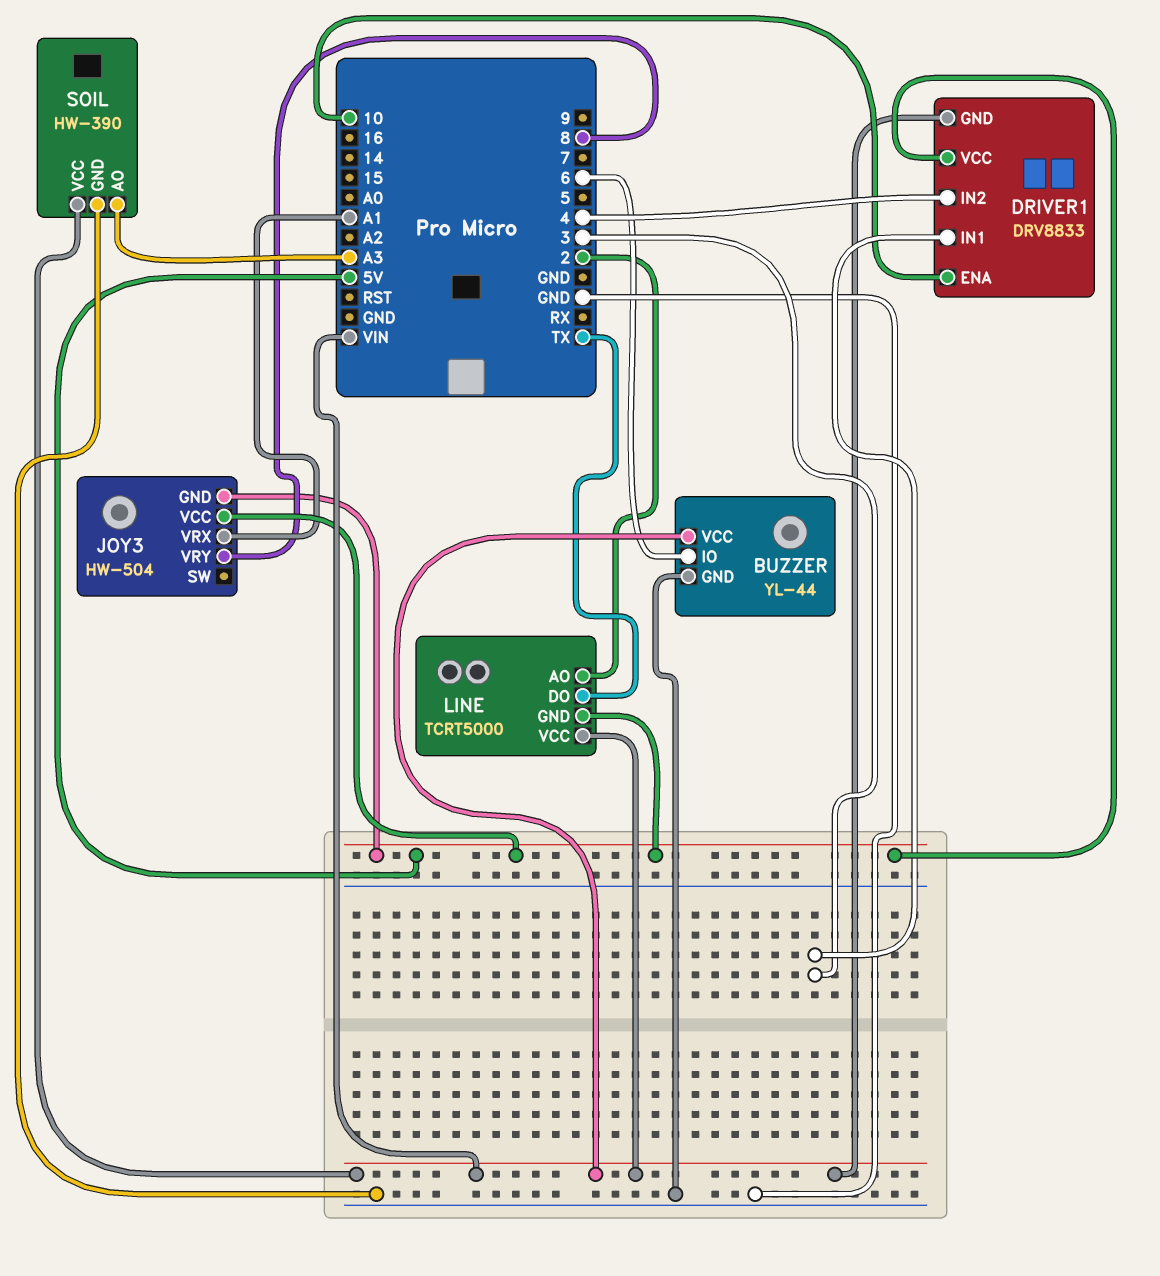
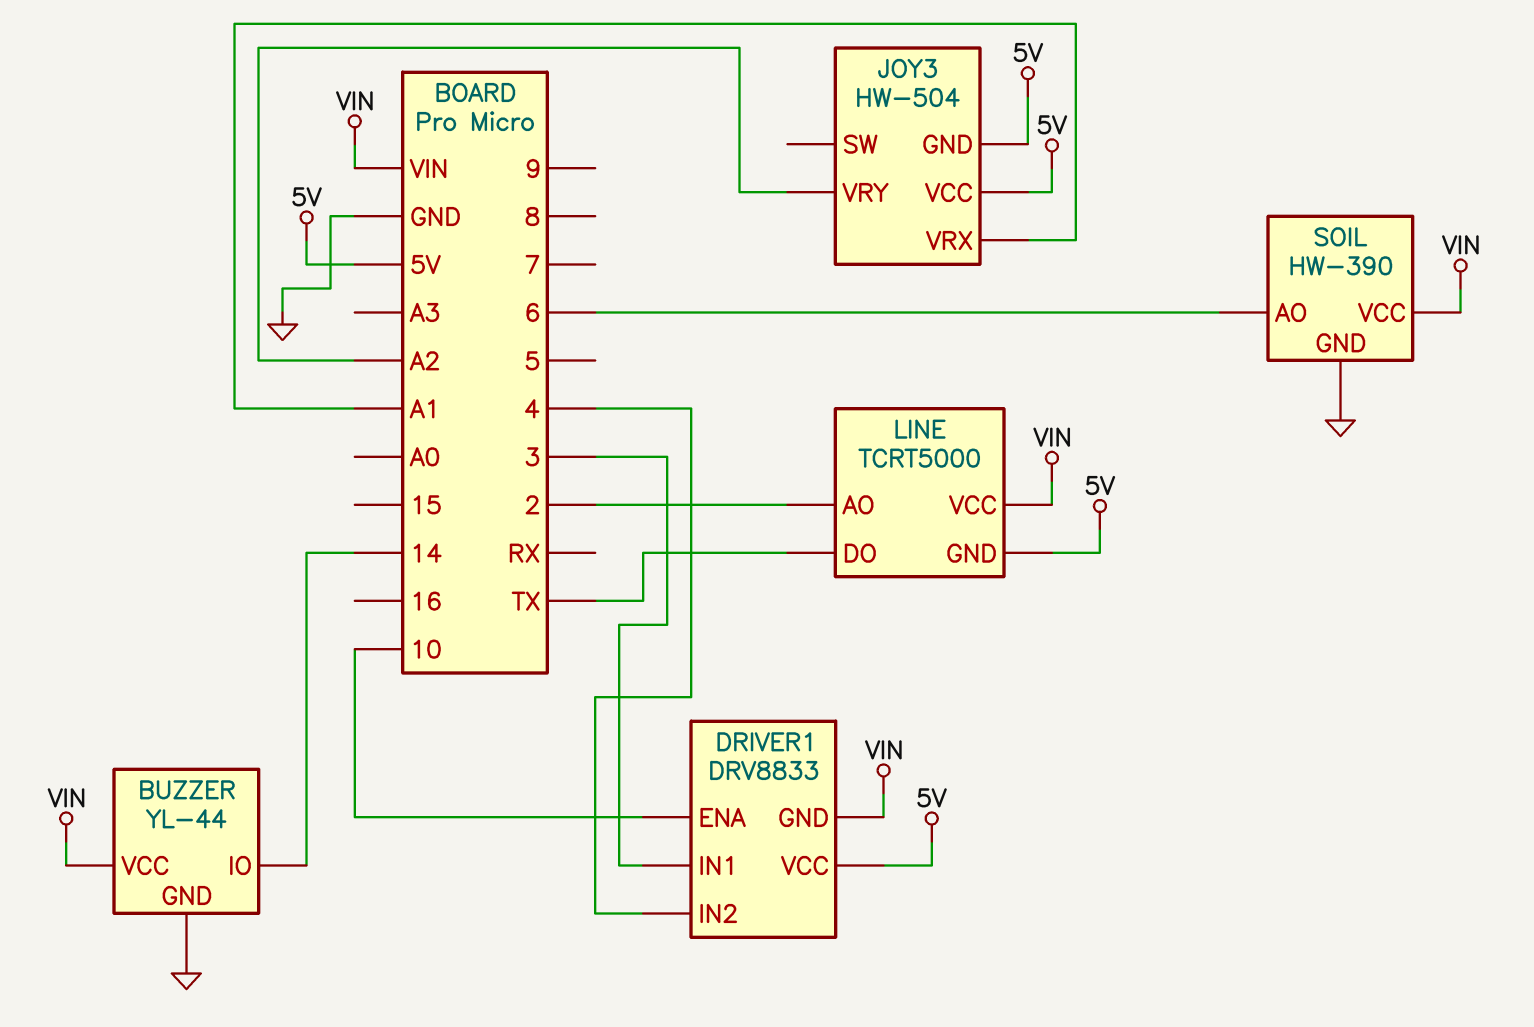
BUZZER pin IO: 6 -> 14
JOY3 pin VRY: 8 -> A2
SOIL pin AO: A3 -> 6

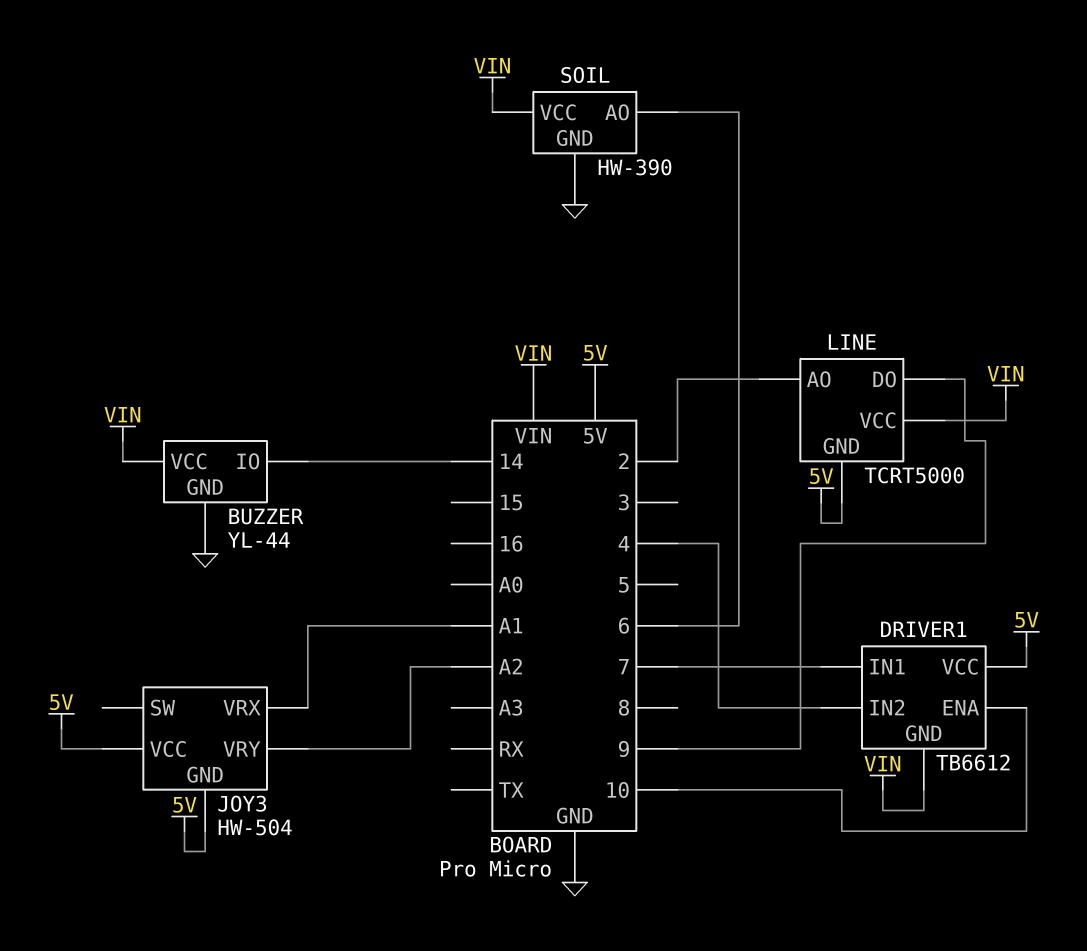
DRIVER1: DRV8833 -> TB6612
DRIVER1 pin IN1: 3 -> 7
LINE pin DO: TX -> 9

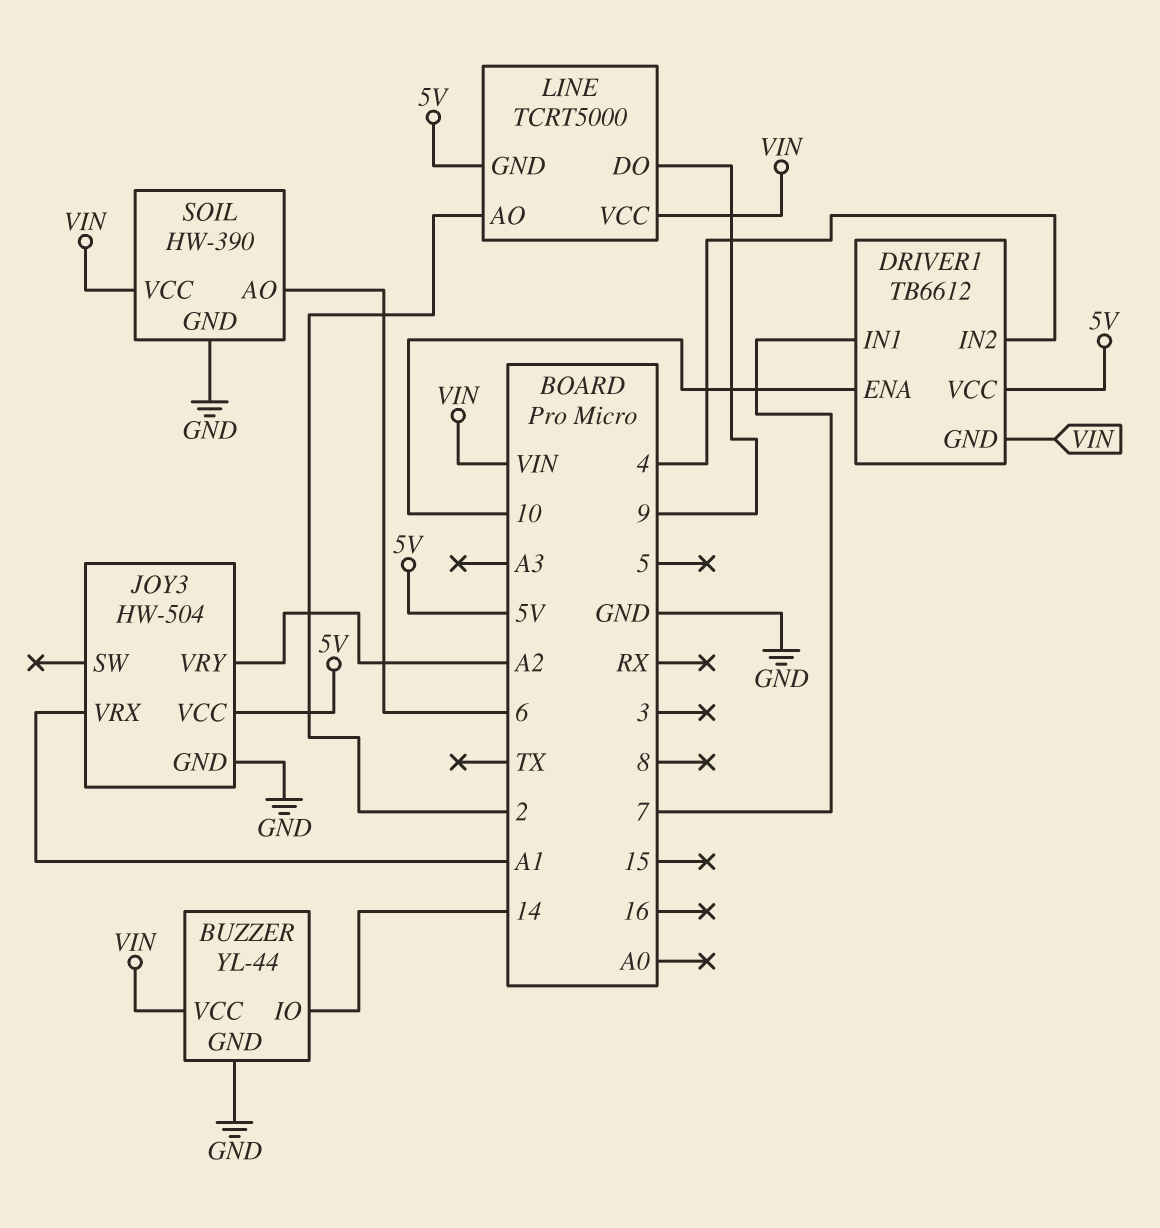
JOY3 pin GND: 5V -> GND

